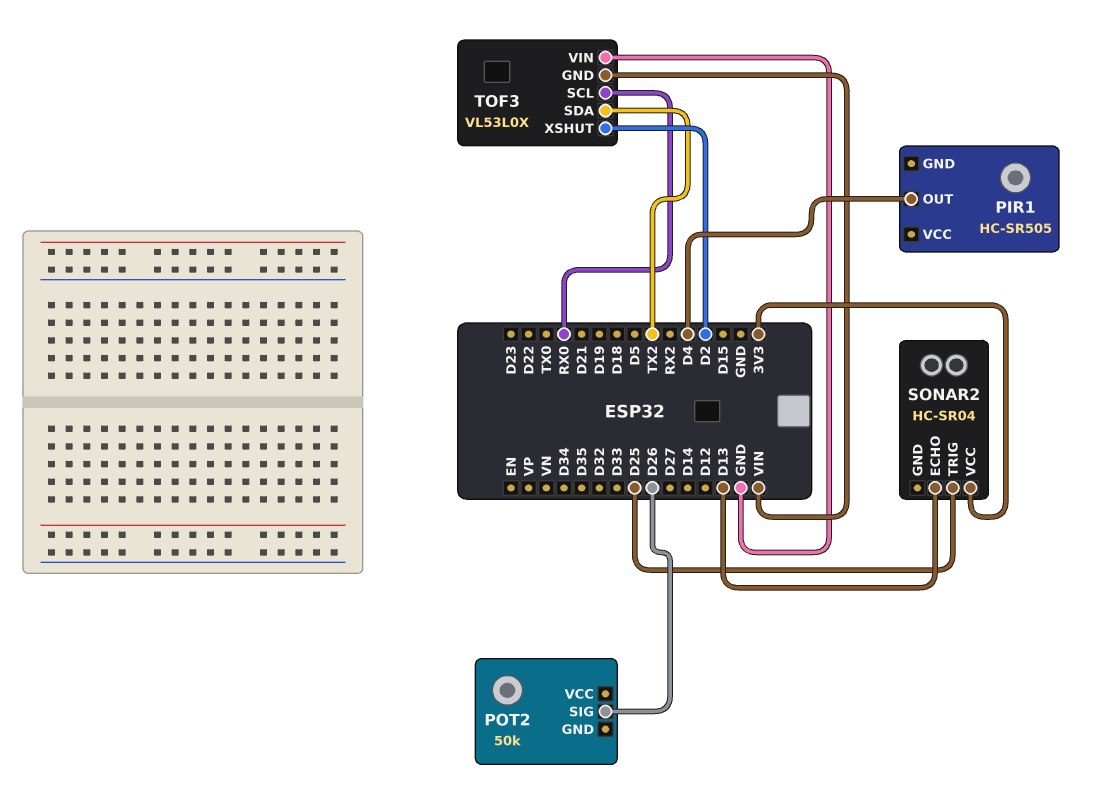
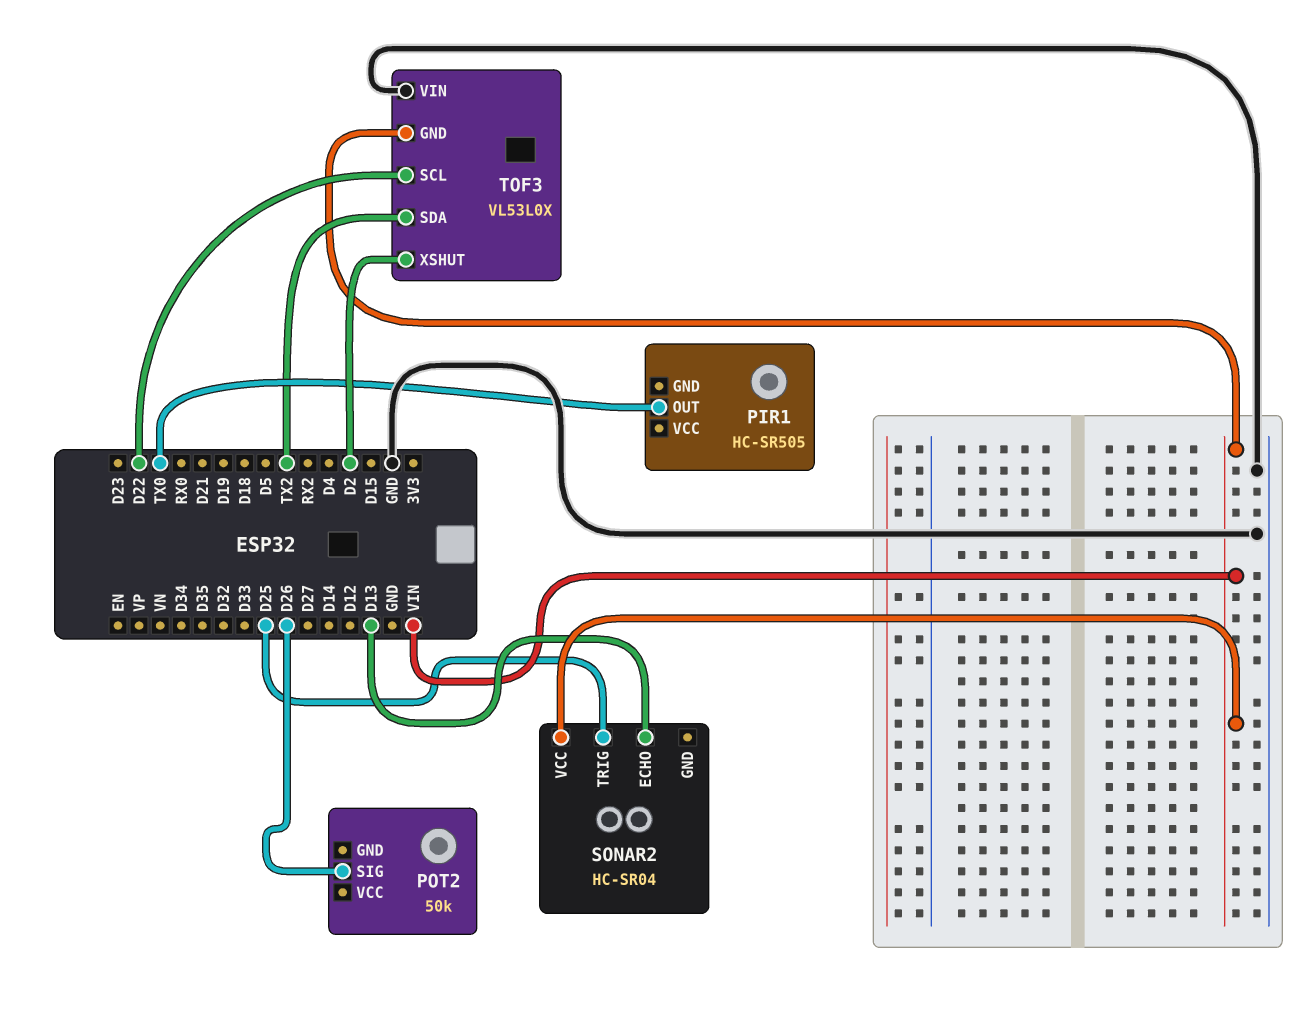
PIR1 pin OUT: D4 -> TX0
SONAR2 pin VCC: 3V3 -> VIN
TOF3 pin SCL: RX0 -> D22

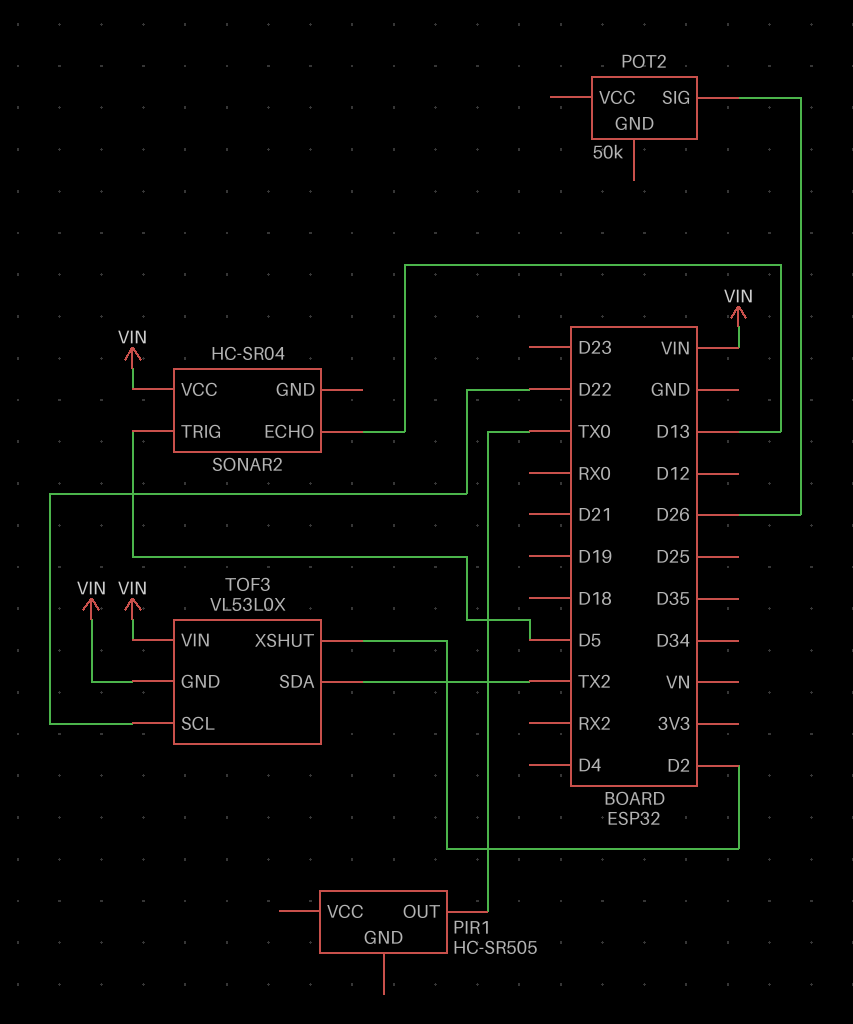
SONAR2 pin TRIG: D25 -> D5
TOF3 pin VIN: GND -> VIN

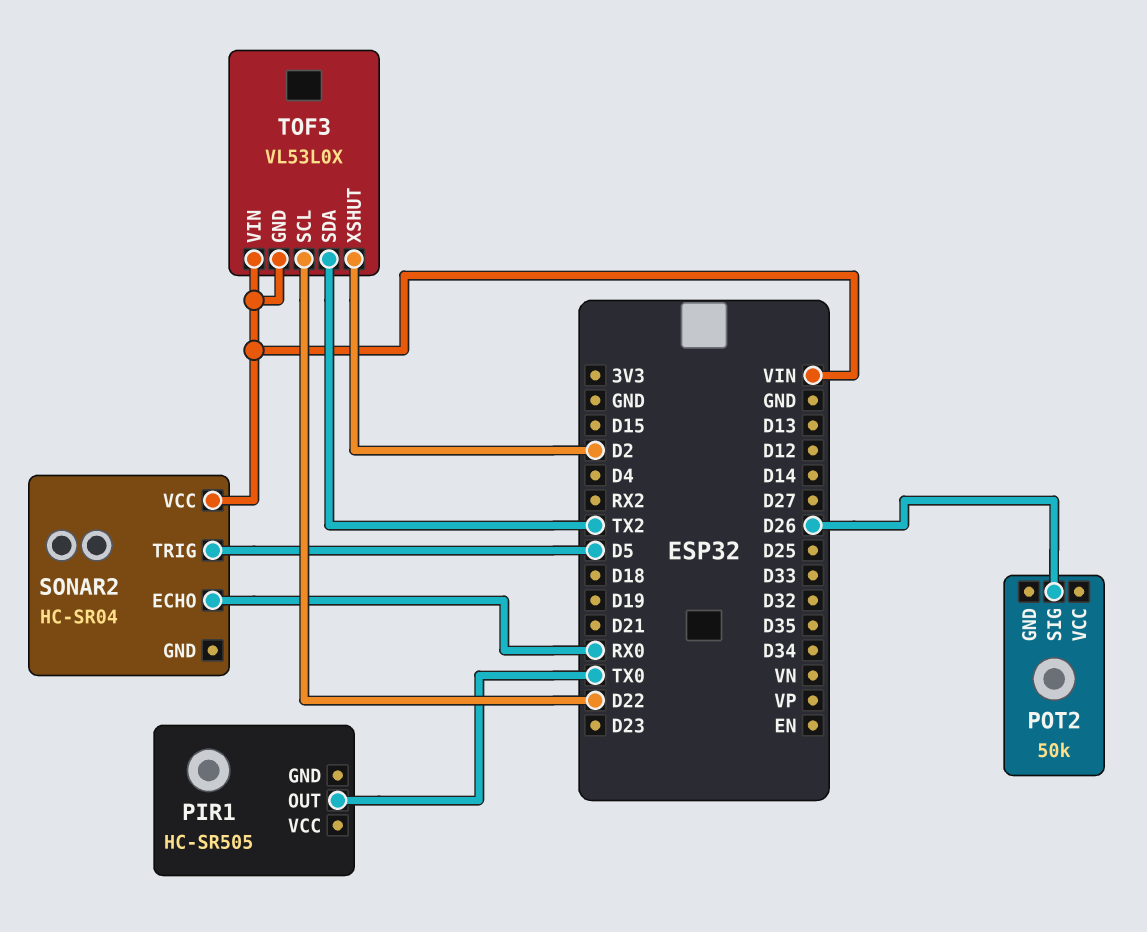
SONAR2 pin ECHO: D13 -> RX0

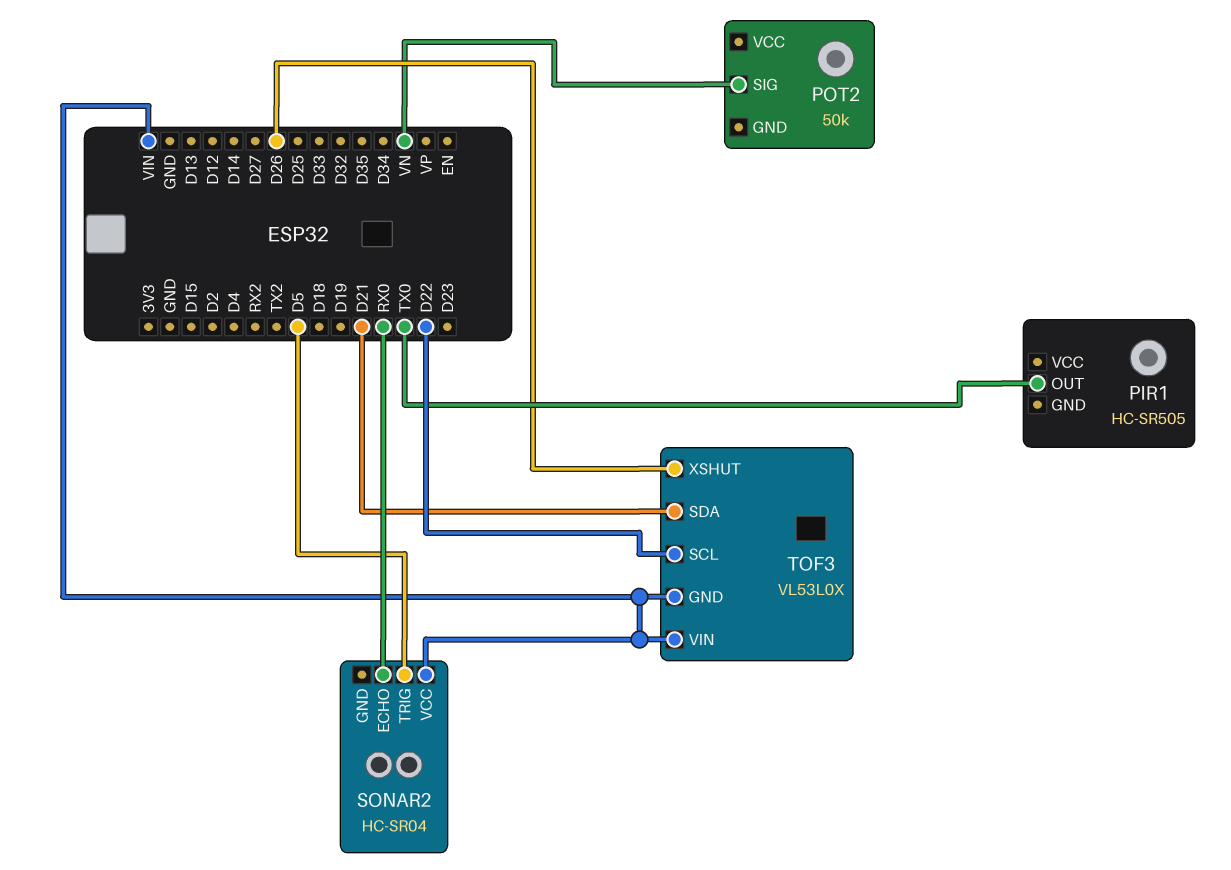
POT2 pin SIG: D26 -> VN
TOF3 pin SDA: TX2 -> D21
TOF3 pin XSHUT: D2 -> D26

